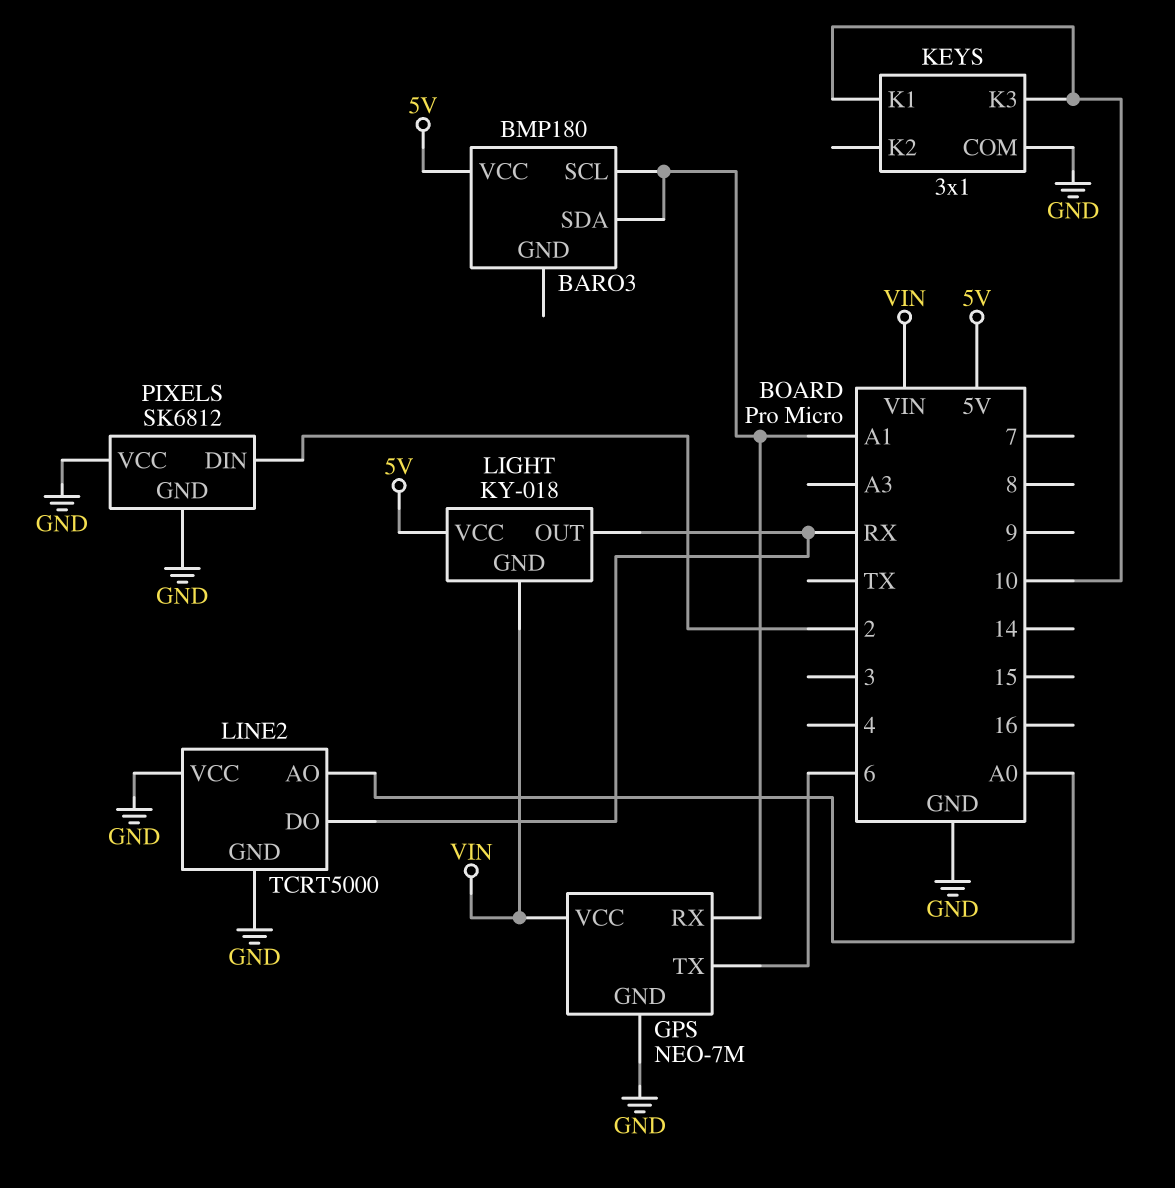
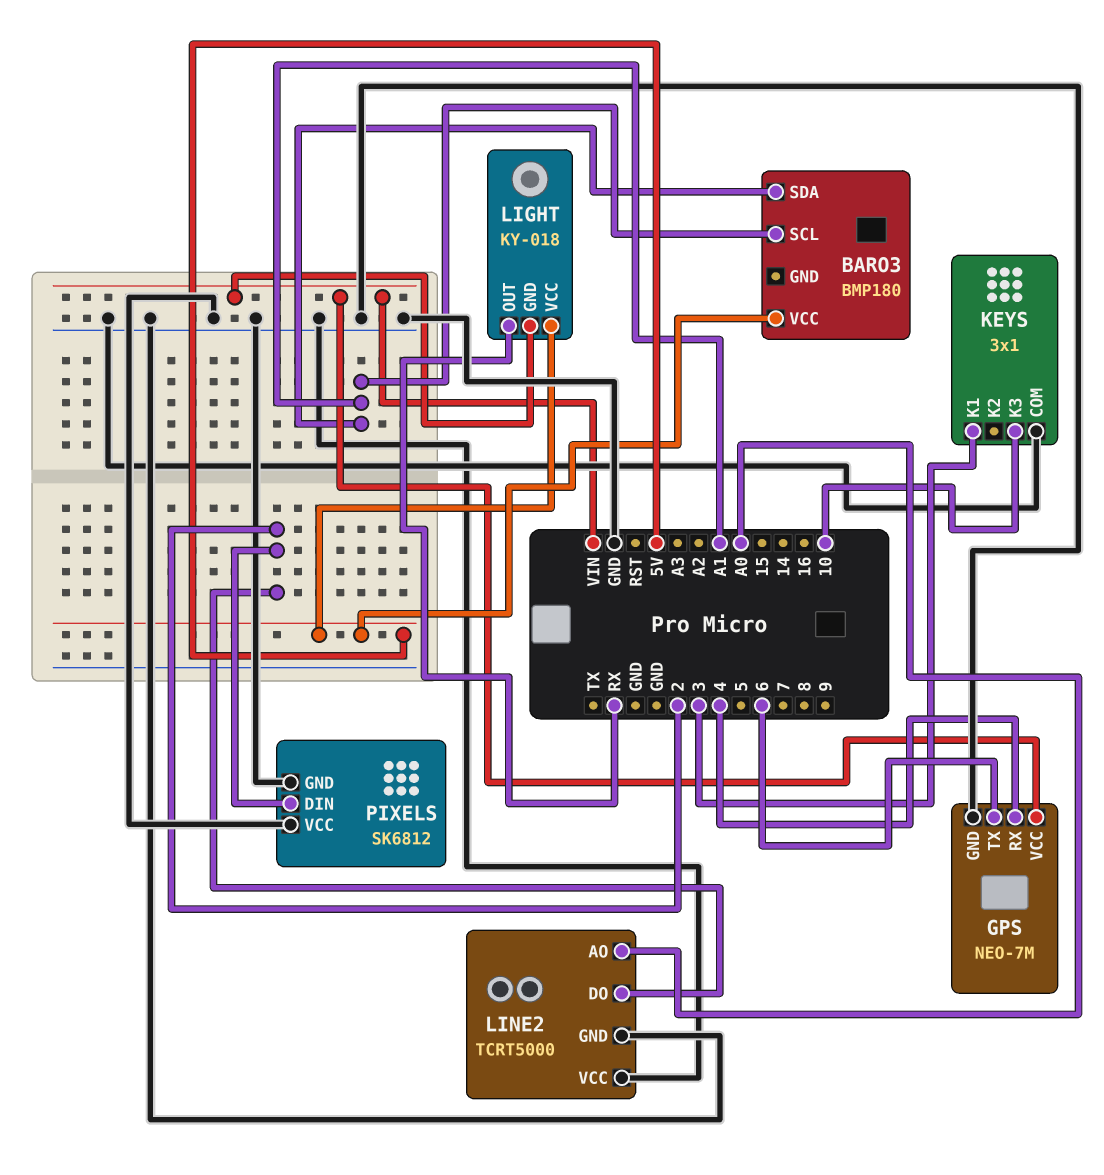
GPS pin RX: A1 -> 4
KEYS pin K1: 10 -> 3
LINE2 pin DO: RX -> 2

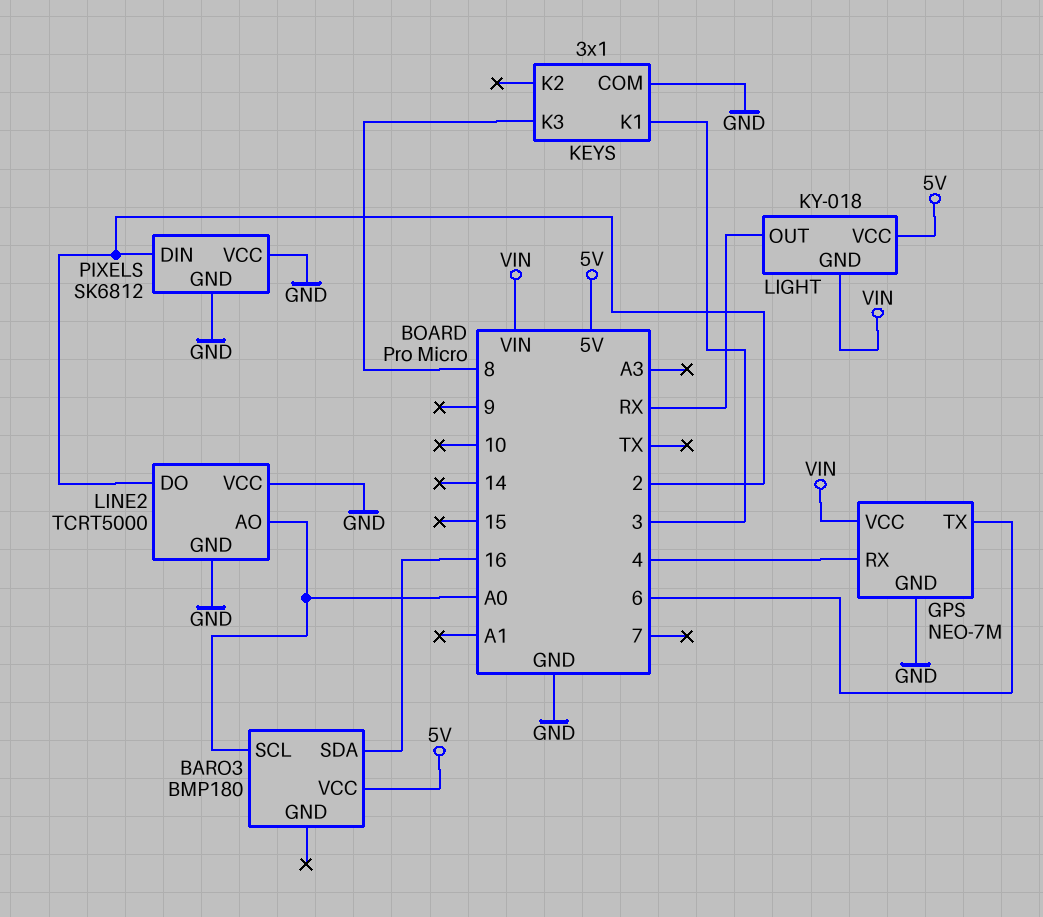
BARO3 pin SCL: A1 -> A0
BARO3 pin SDA: A1 -> 16
KEYS pin K3: 10 -> 8

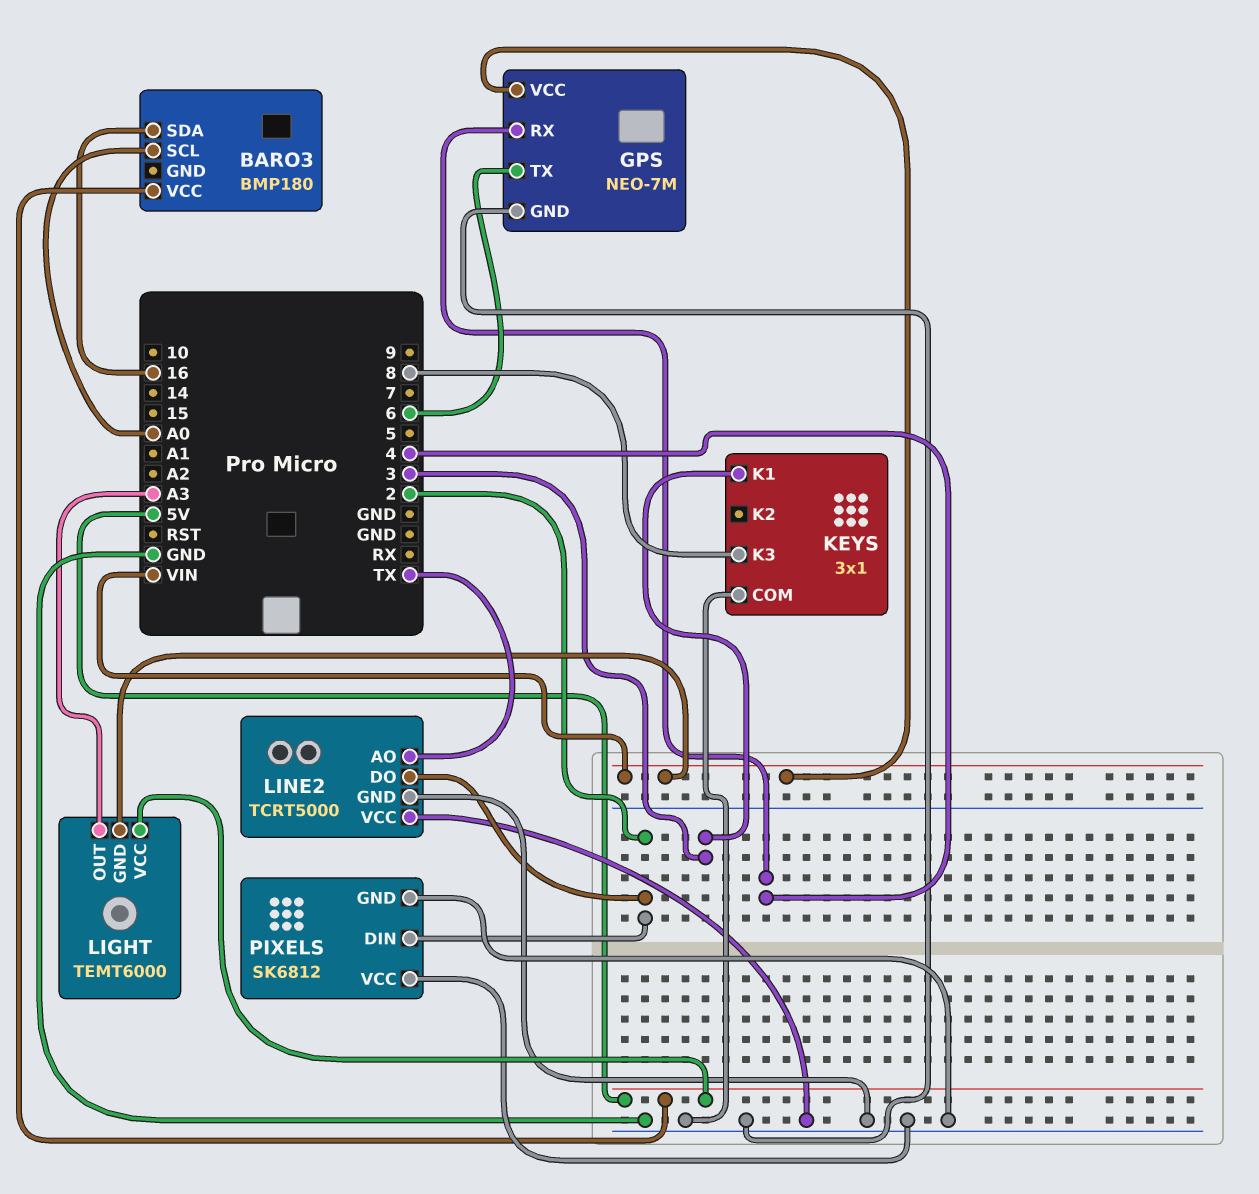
LIGHT: KY-018 -> TEMT6000
LIGHT pin OUT: RX -> A3
LINE2 pin AO: A0 -> TX

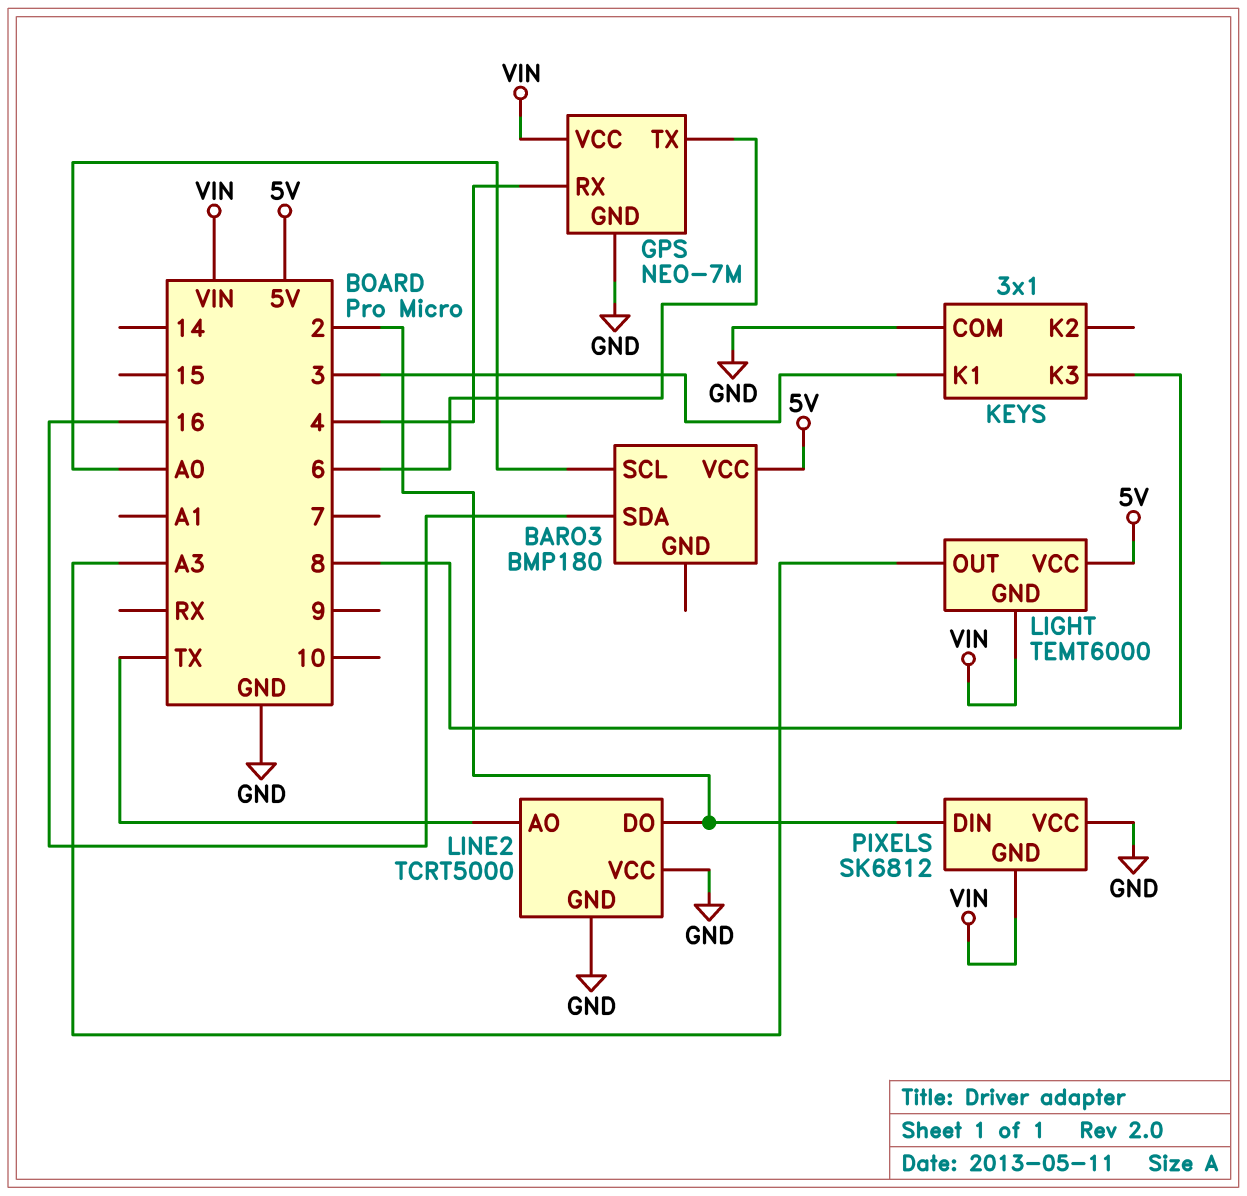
PIXELS pin GND: GND -> VIN

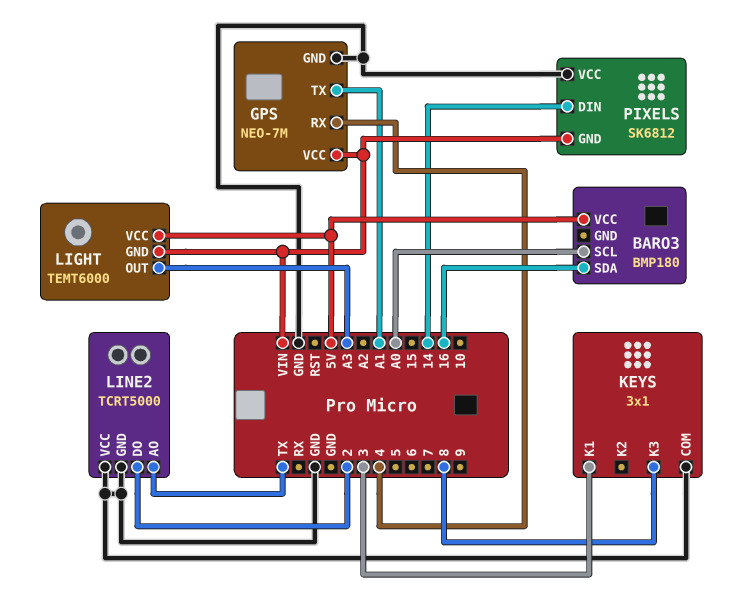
GPS pin TX: 6 -> A1
PIXELS pin DIN: 2 -> 14

